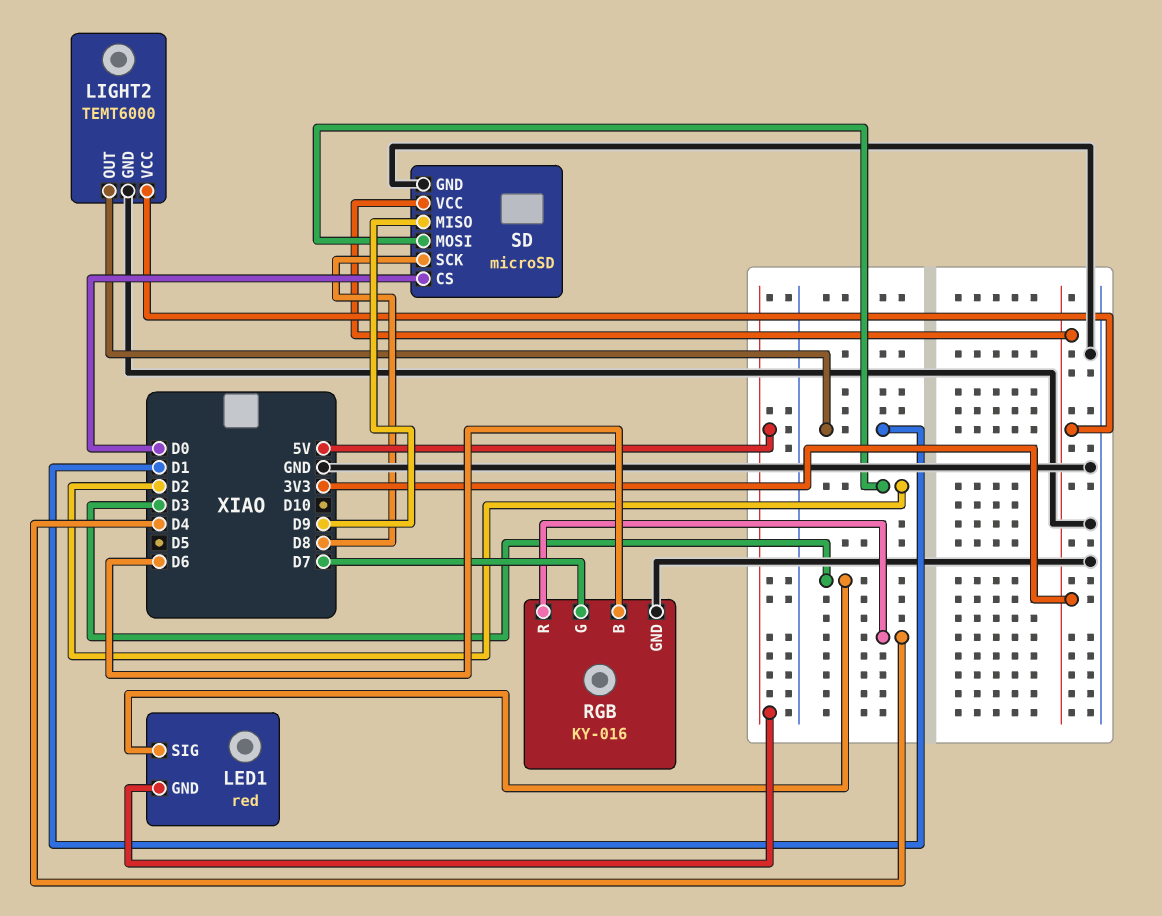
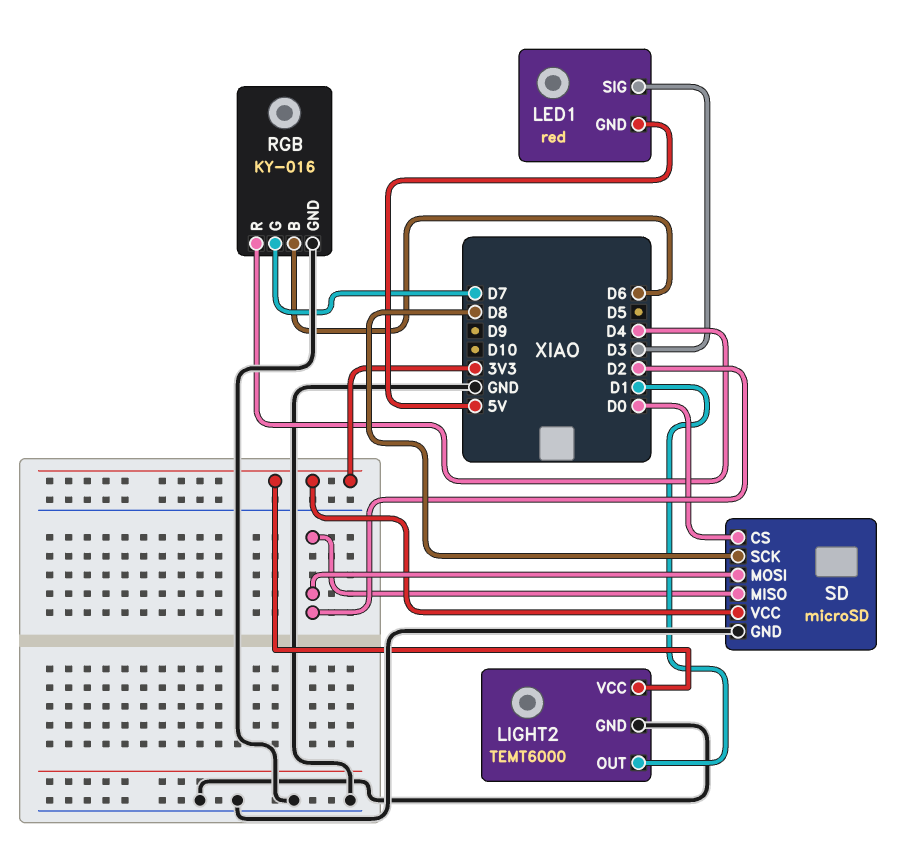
SD pin MISO: D9 -> D2

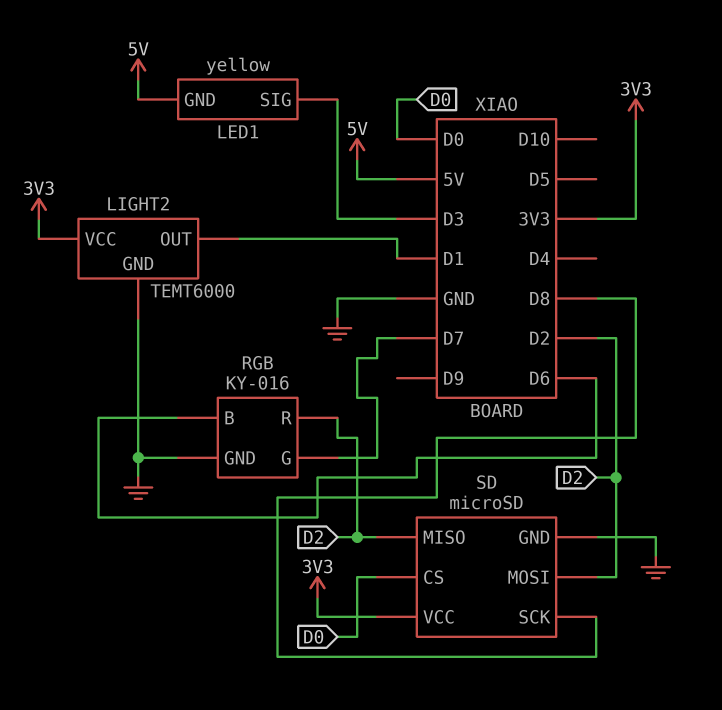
LED1: red -> yellow
RGB pin R: D4 -> D2

